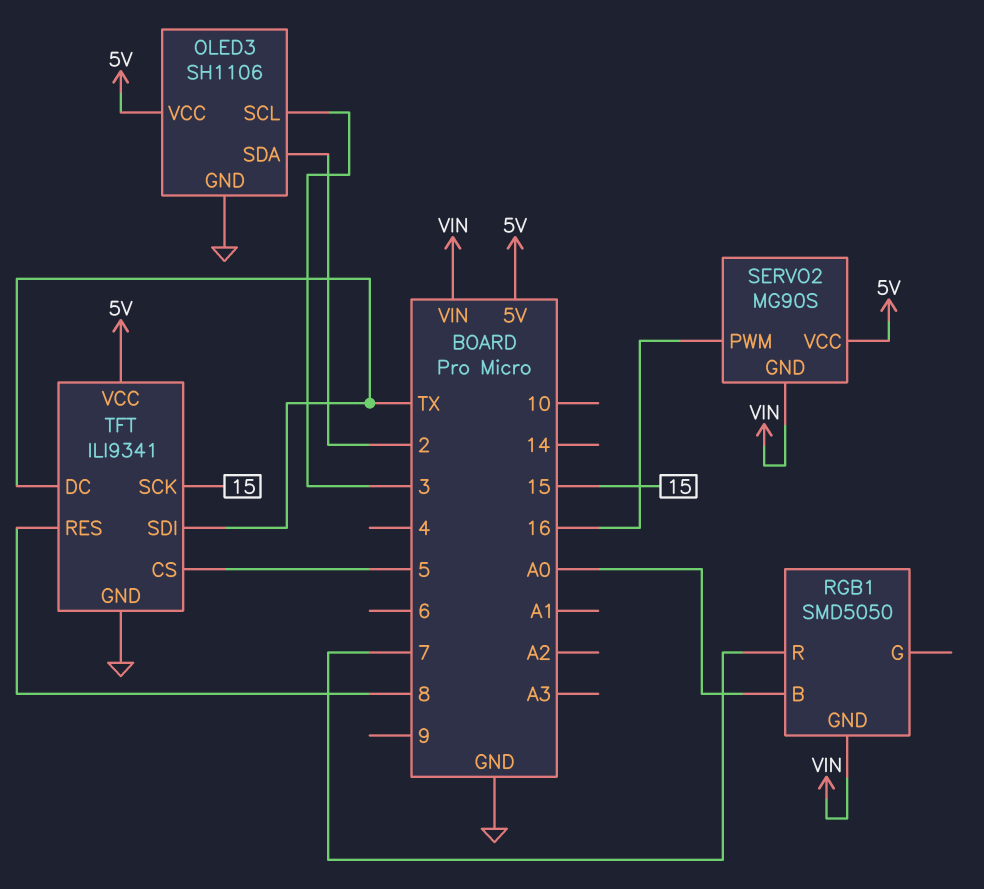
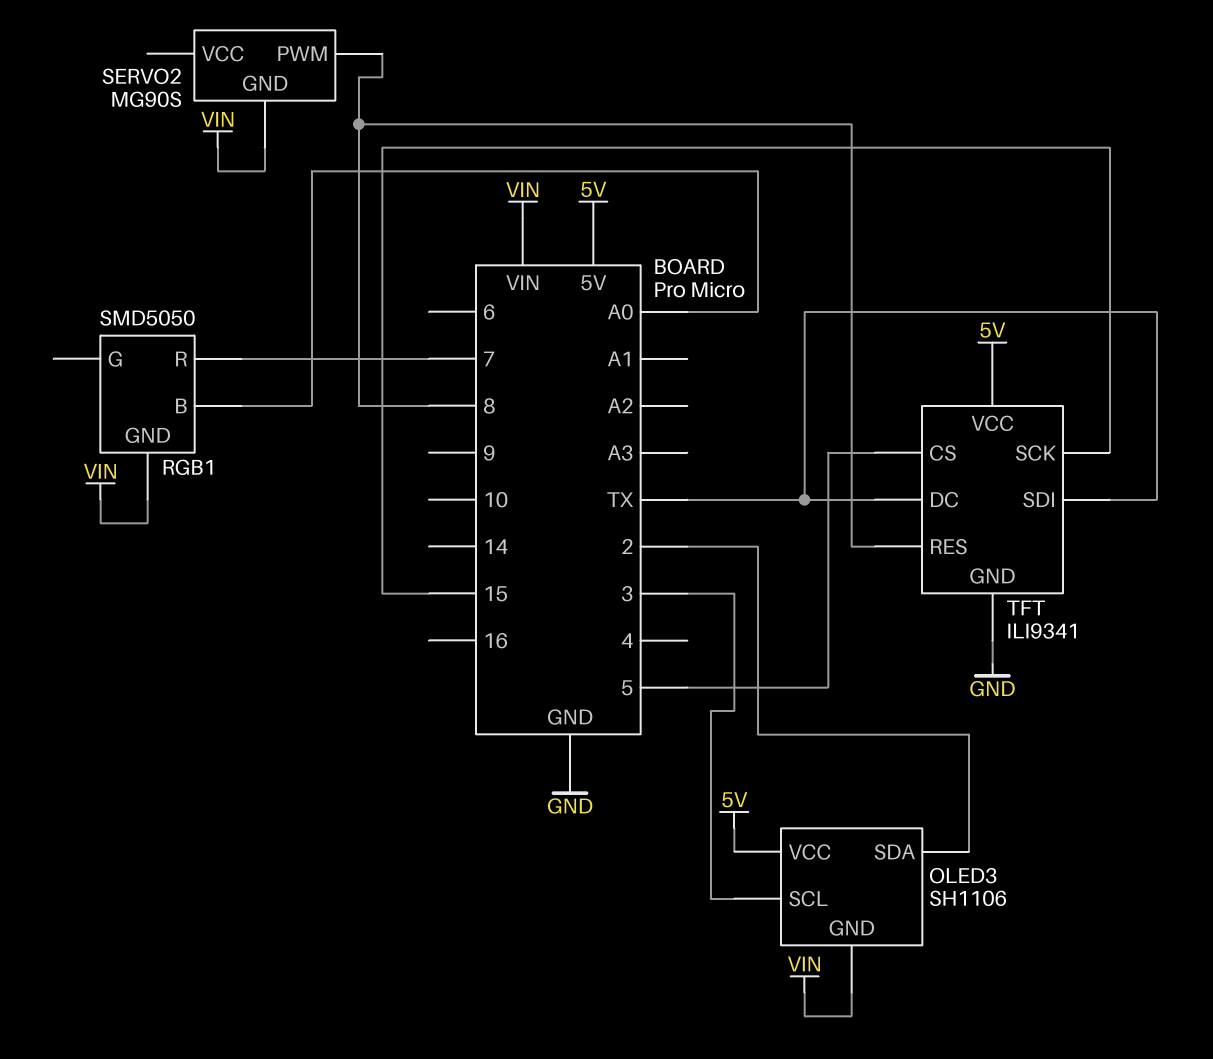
OLED3 pin GND: GND -> VIN
SERVO2 pin PWM: 16 -> 8
SERVO2 pin VCC: 5V -> none

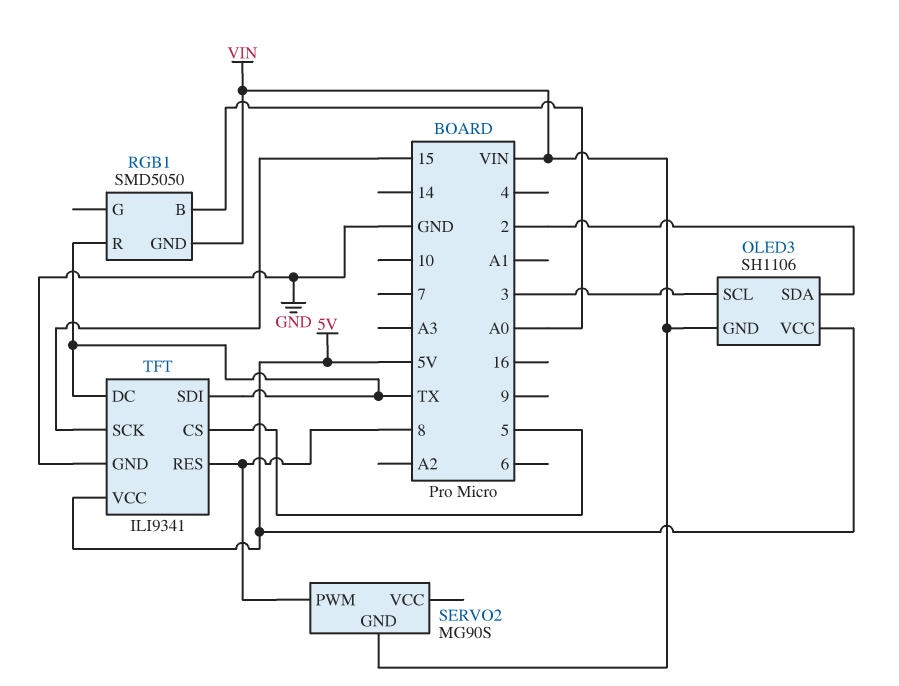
RGB1 pin R: 7 -> TX

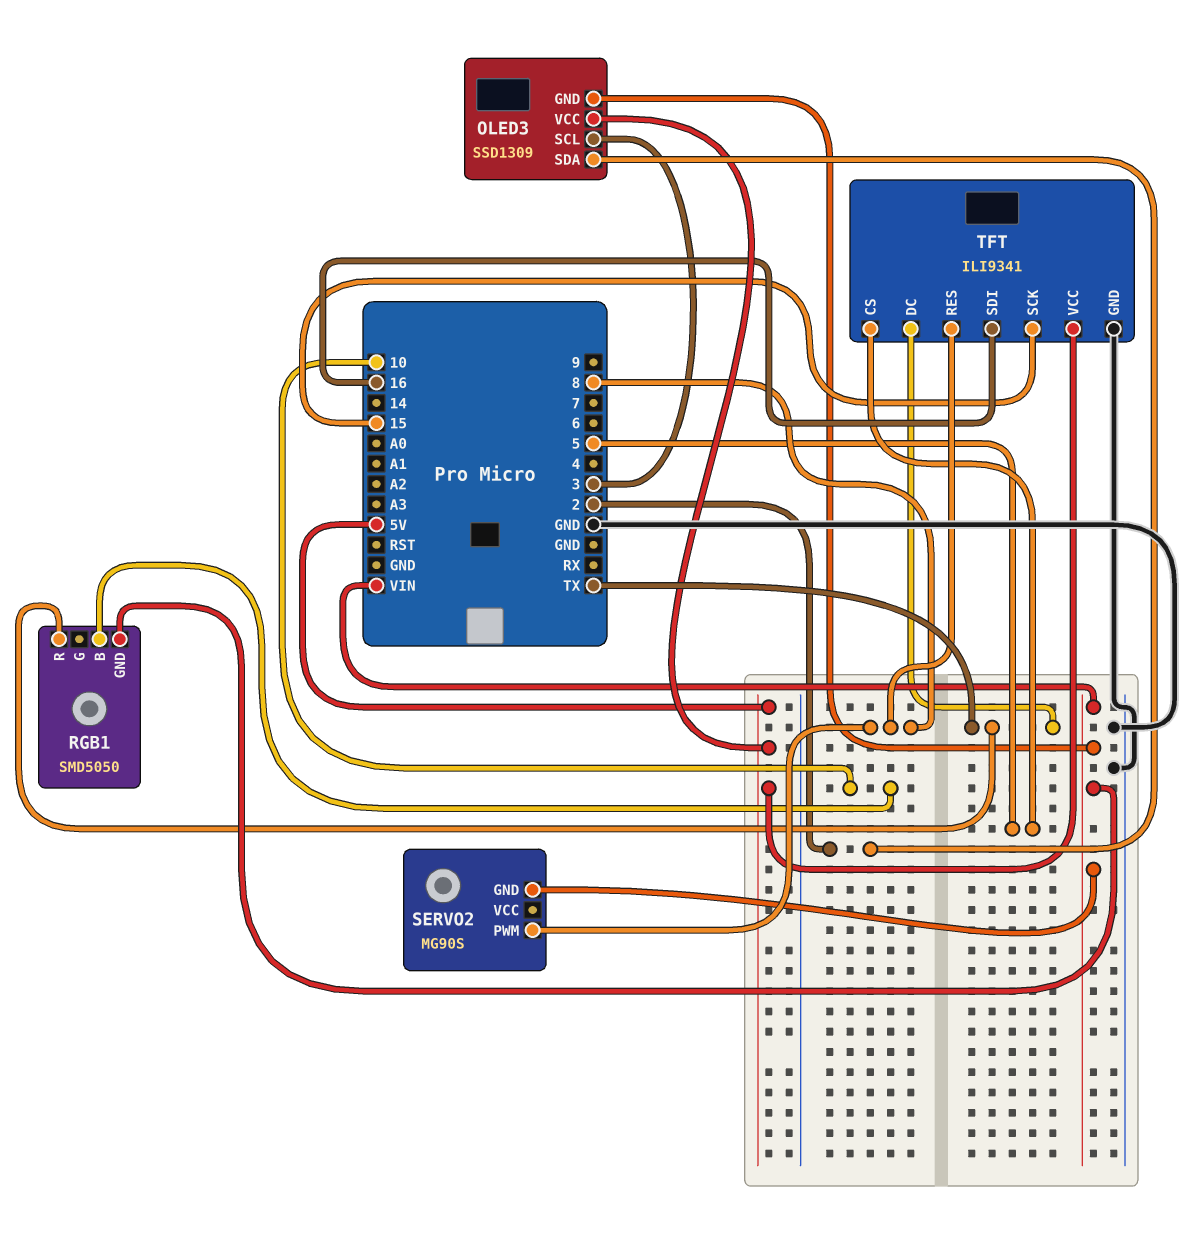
OLED3: SH1106 -> SSD1309
RGB1 pin B: A0 -> 10
TFT pin SDI: TX -> 16

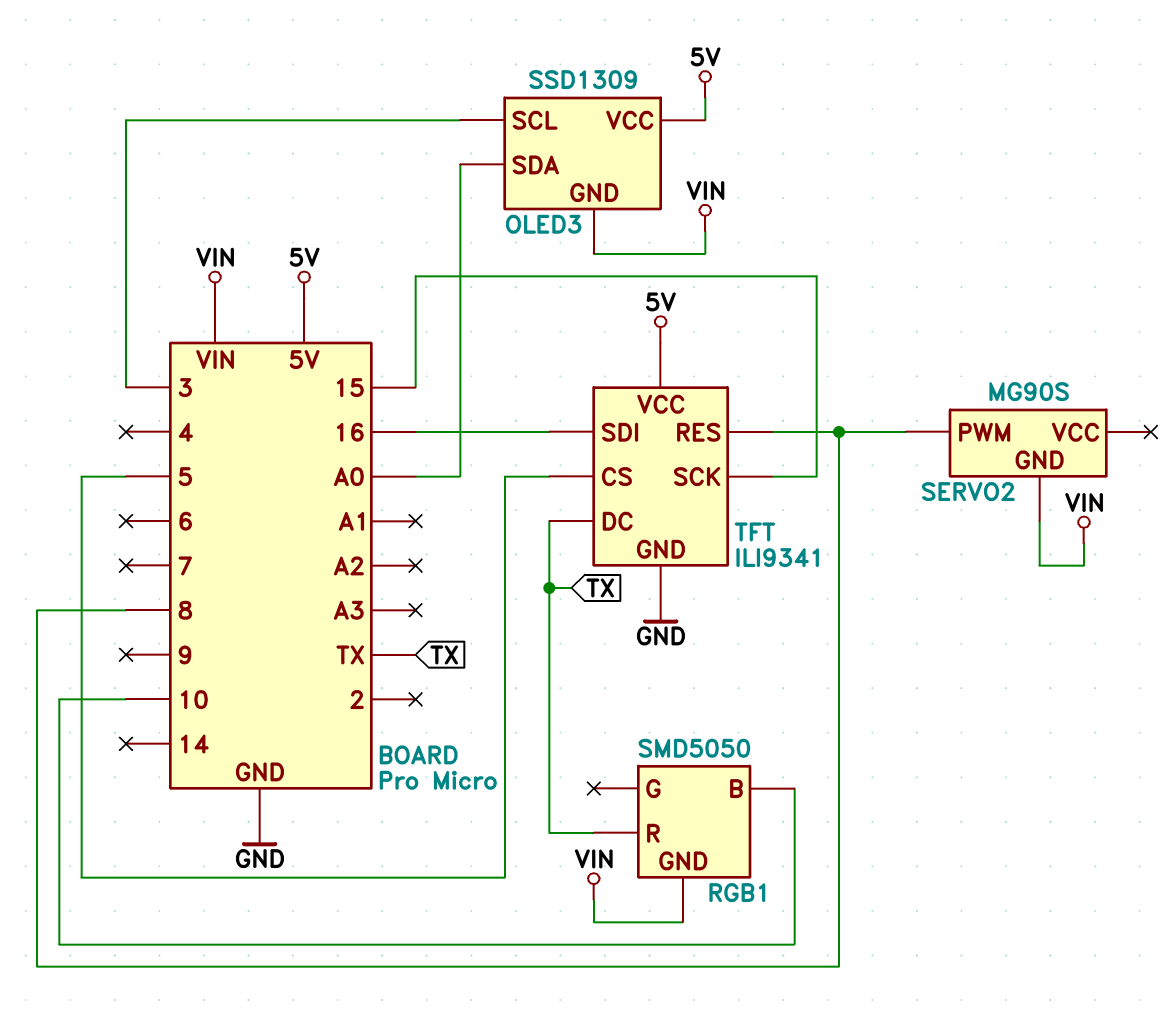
OLED3 pin SDA: 2 -> A0

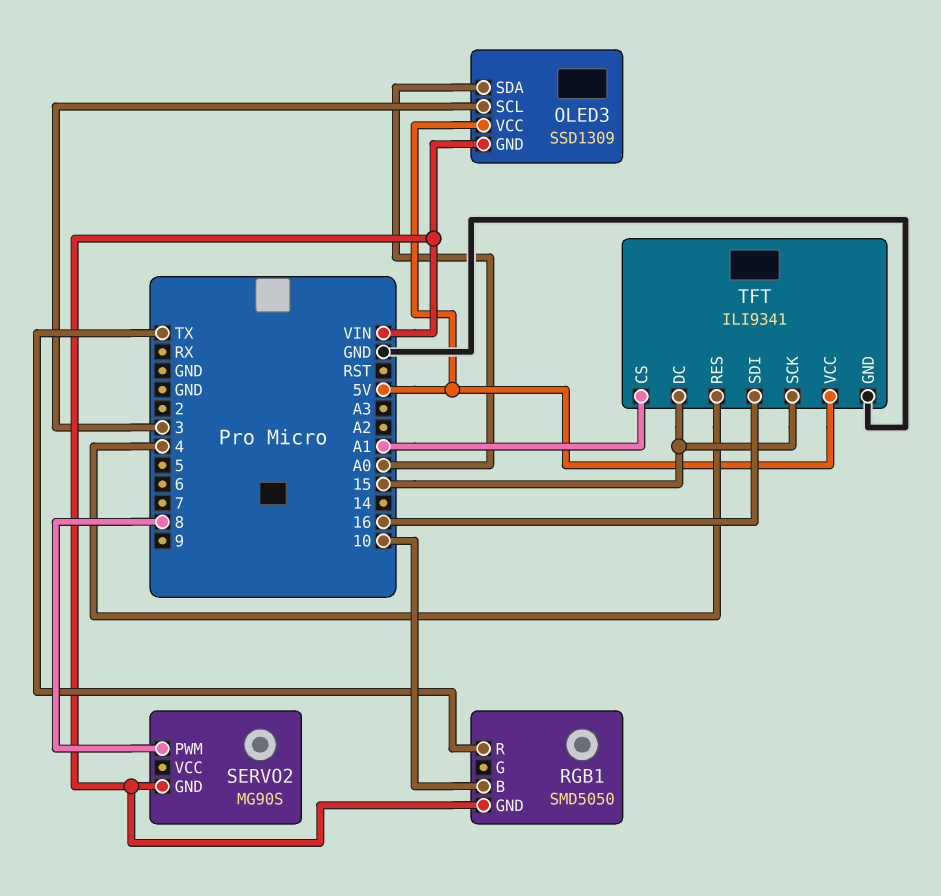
TFT pin CS: 5 -> A1
TFT pin DC: TX -> 15
TFT pin RES: 8 -> 4

